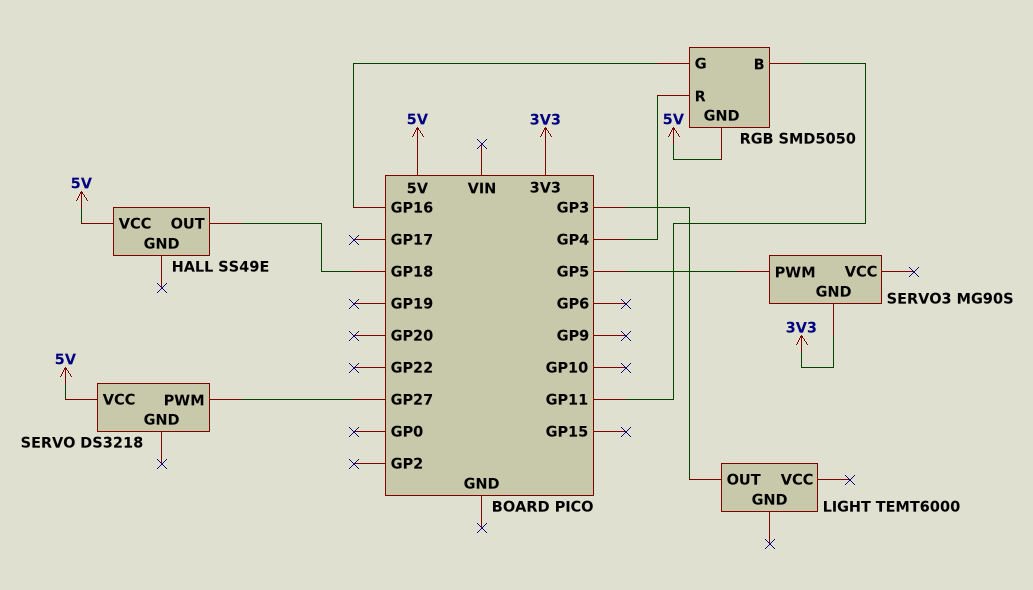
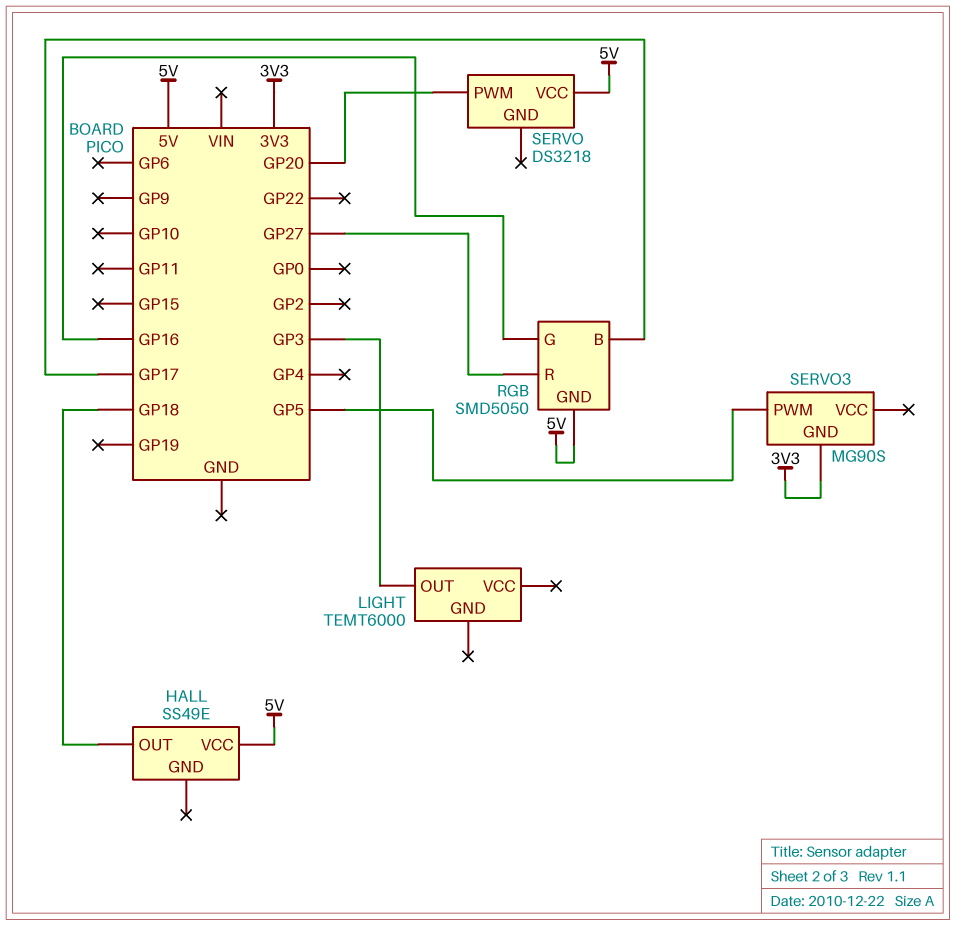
RGB pin B: GP11 -> GP17
RGB pin R: GP4 -> GP27
SERVO pin PWM: GP27 -> GP20

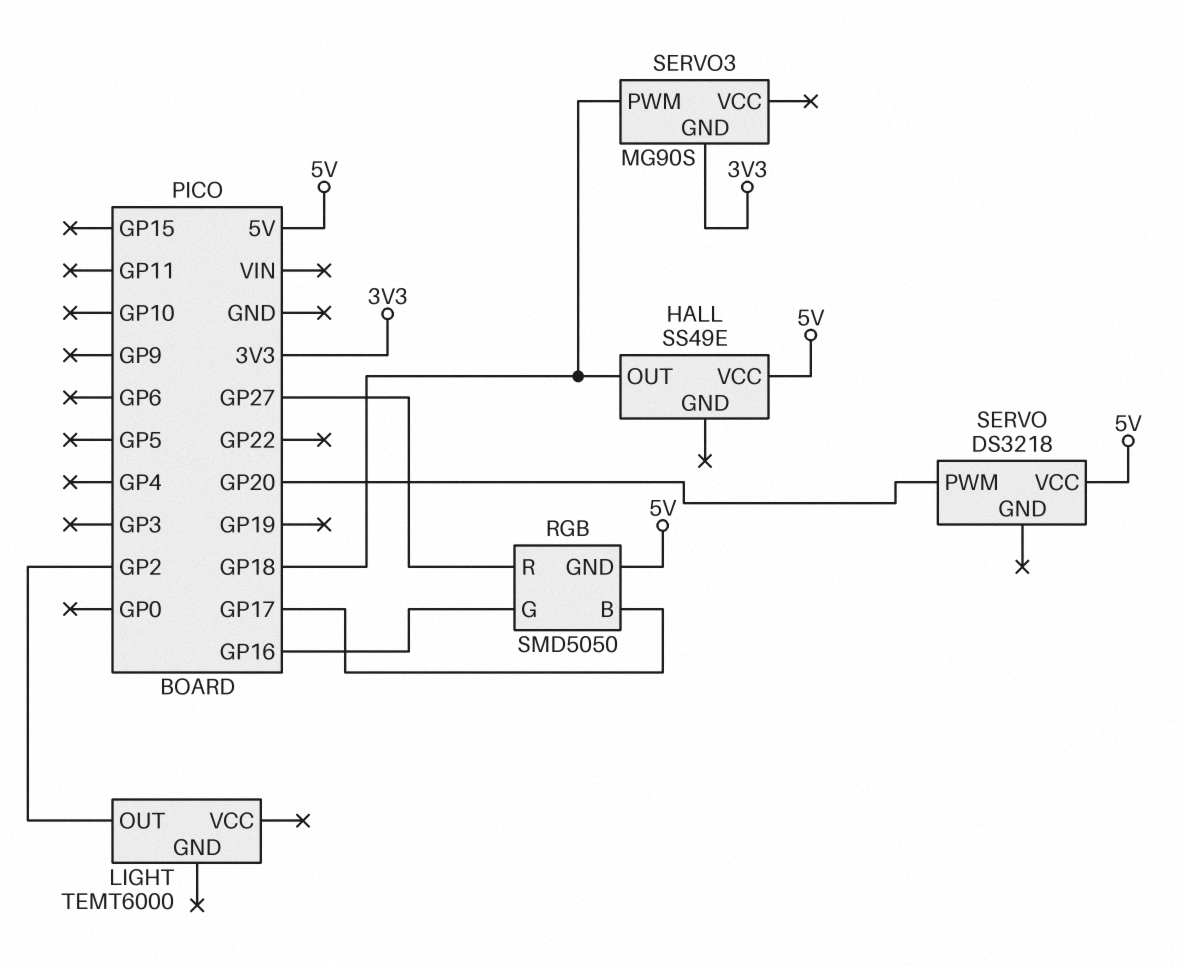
LIGHT pin OUT: GP3 -> GP2
SERVO3 pin PWM: GP5 -> GP18

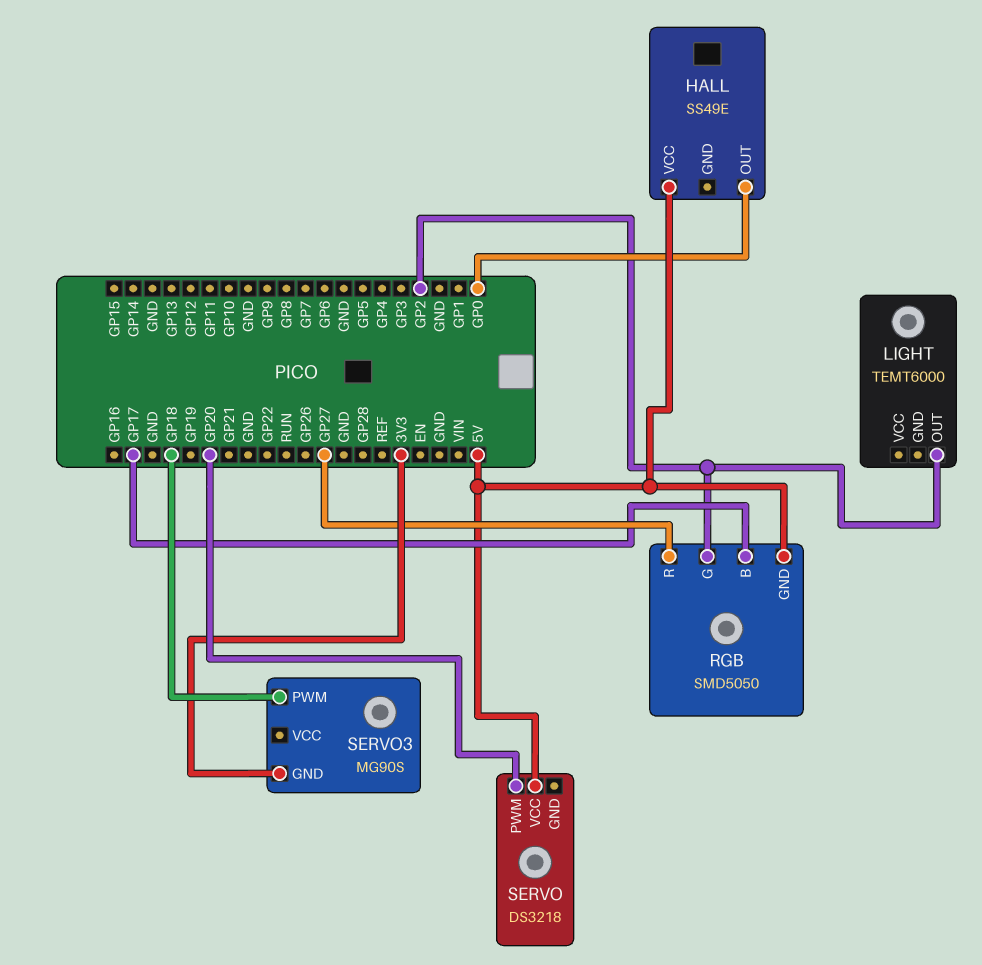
HALL pin OUT: GP18 -> GP0
RGB pin G: GP16 -> GP2

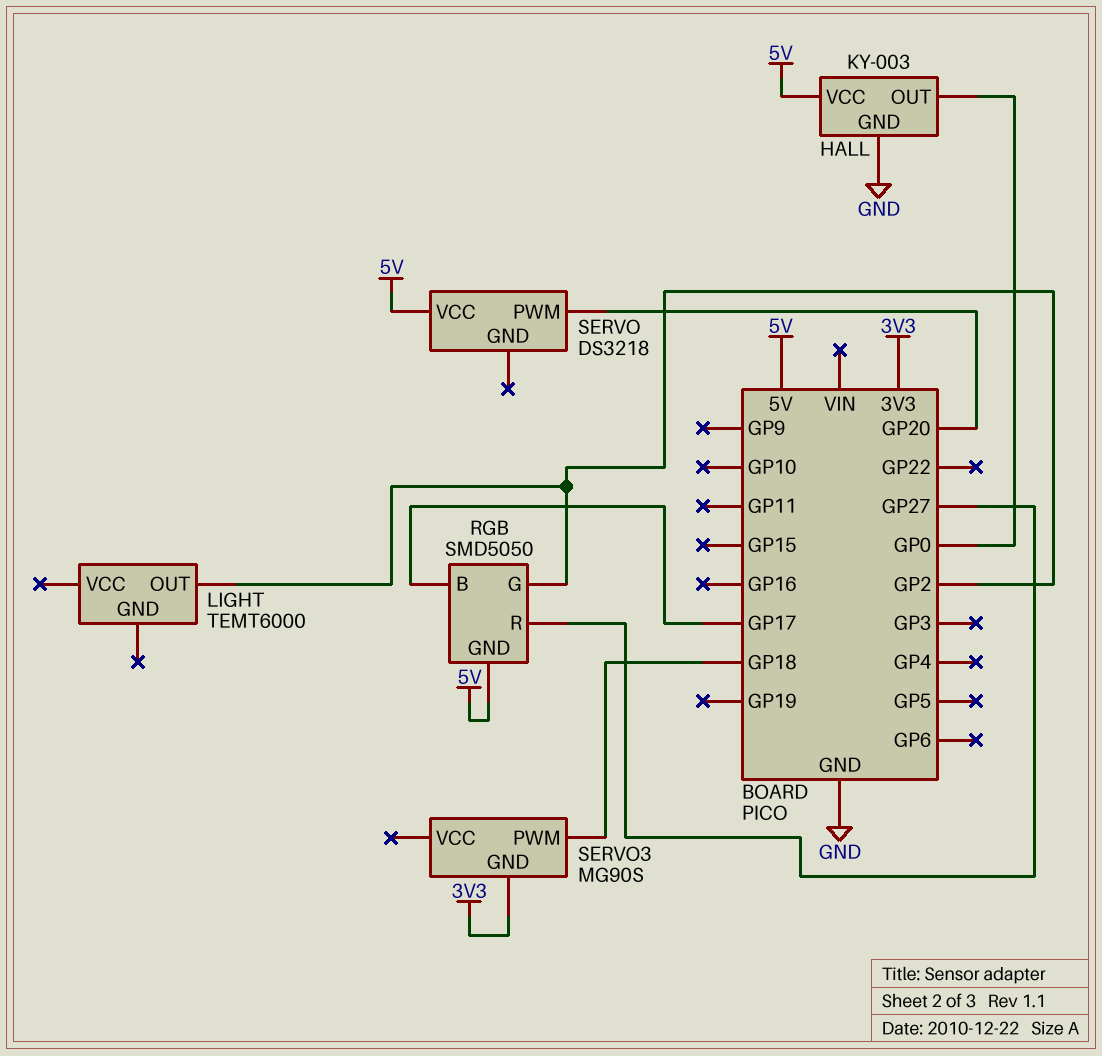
HALL: SS49E -> KY-003
HALL pin GND: none -> GND

